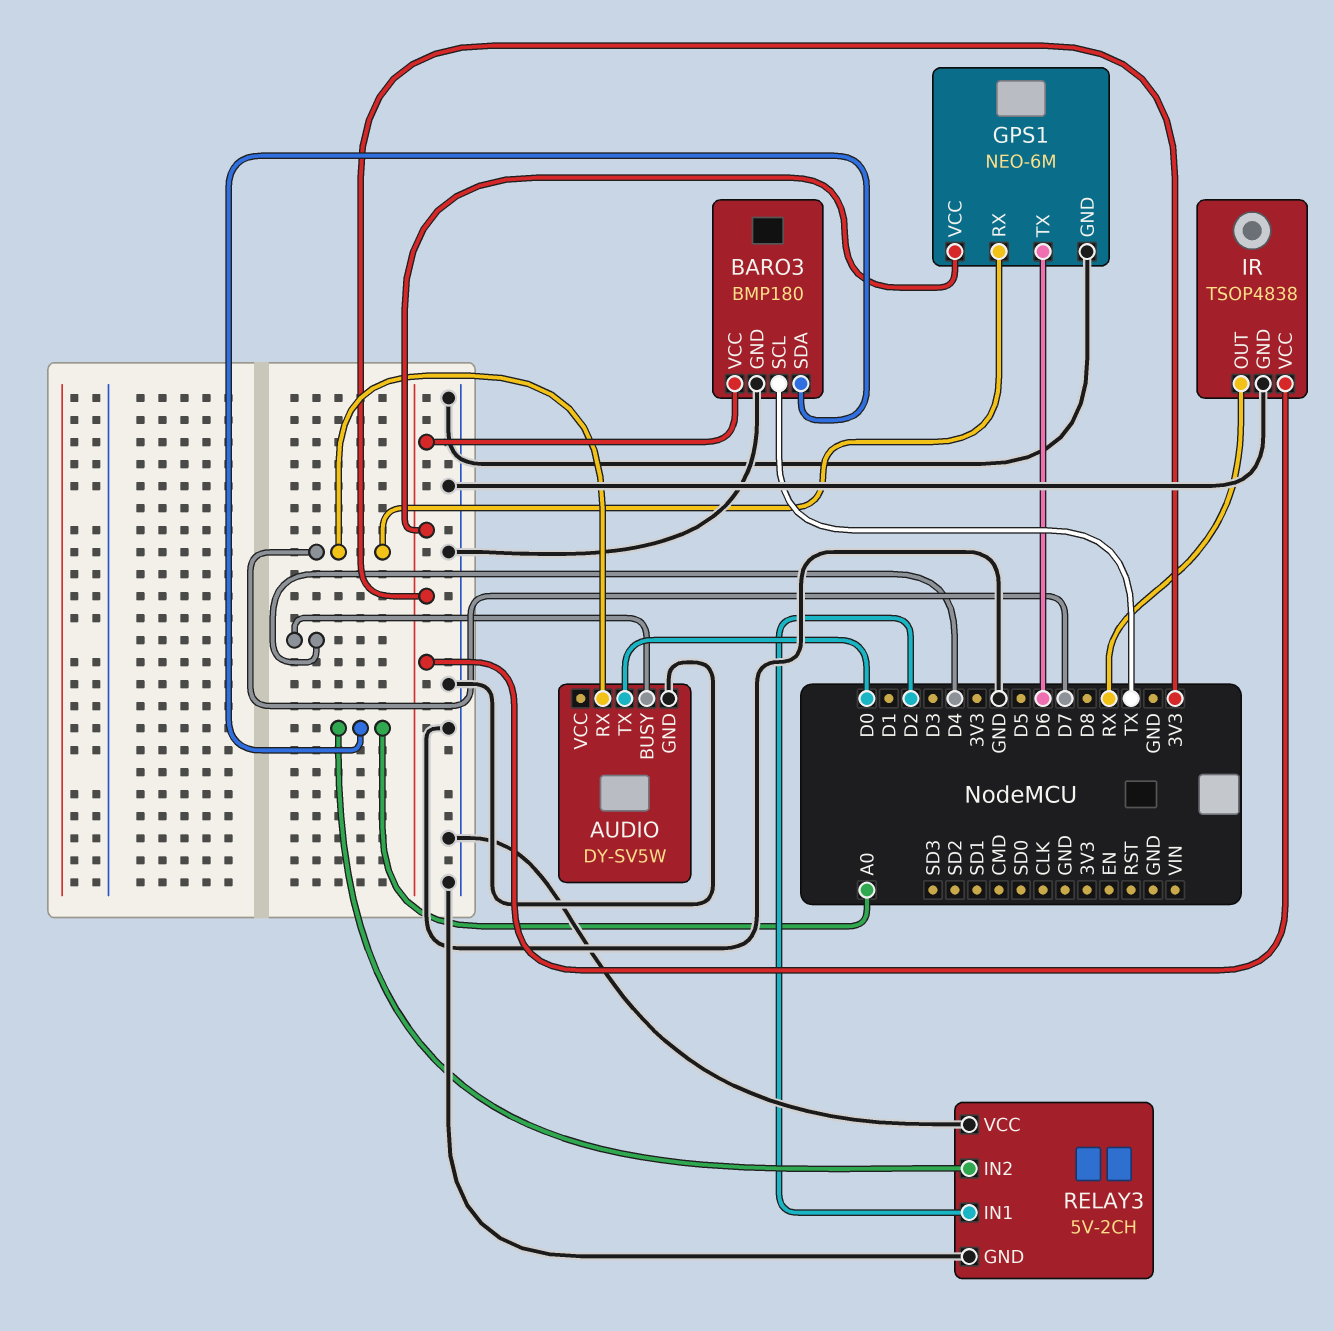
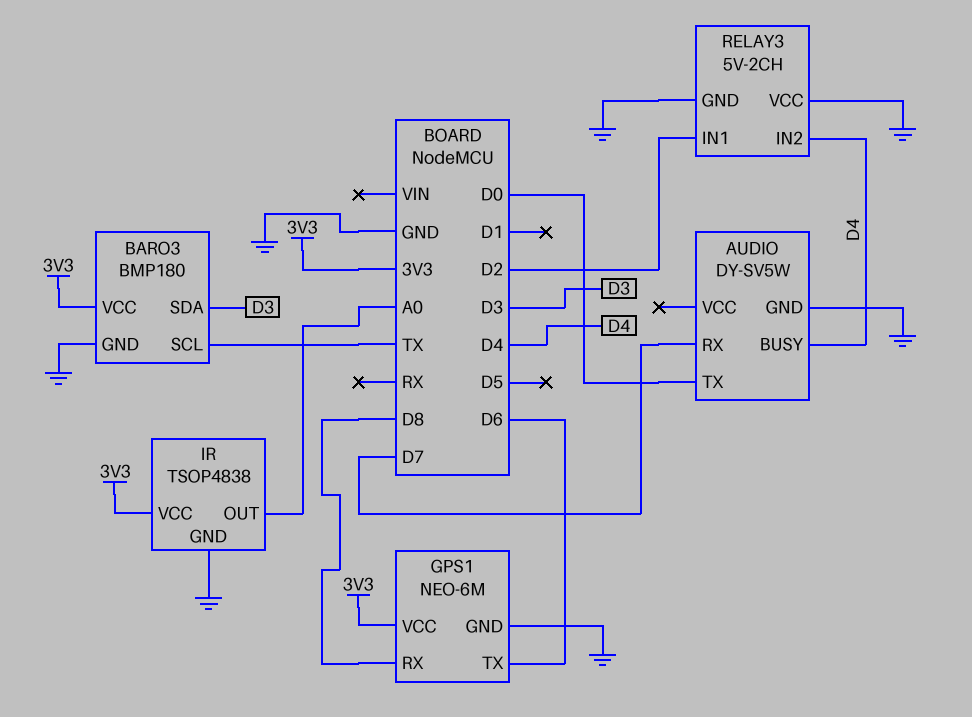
BARO3 pin SDA: A0 -> D3
GPS1 pin RX: D7 -> D8
IR pin OUT: RX -> A0
RELAY3 pin IN2: A0 -> D4

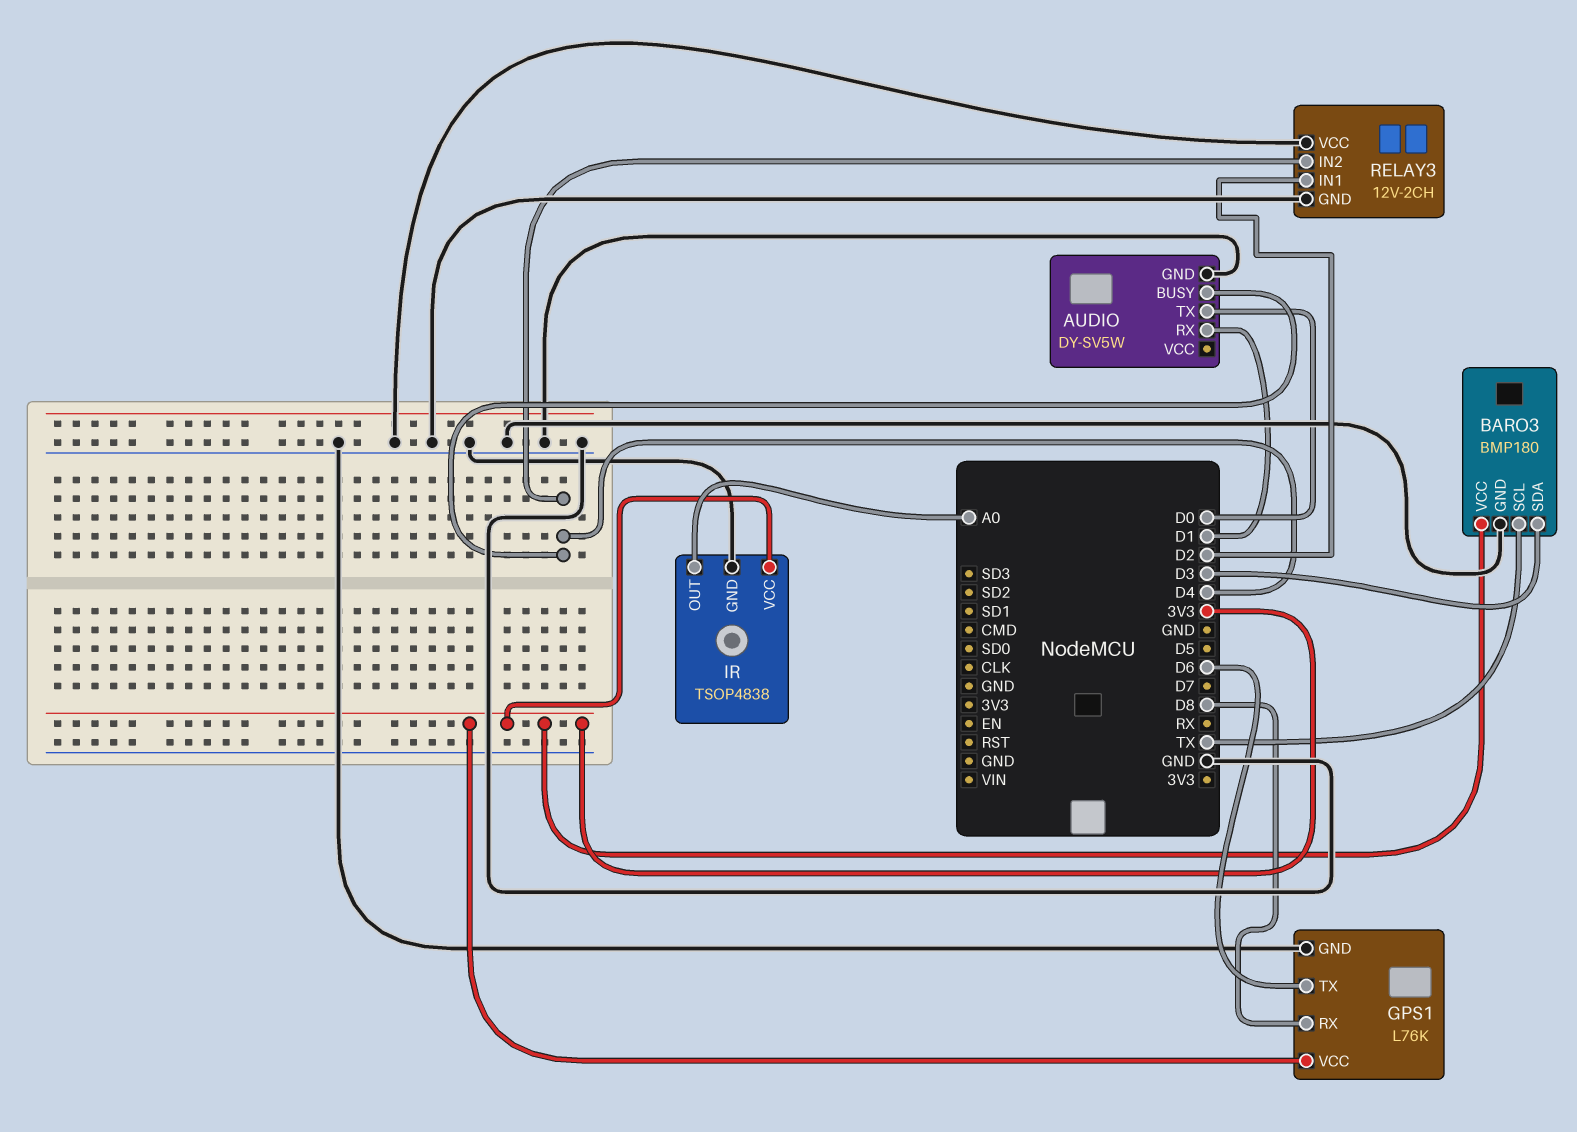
AUDIO pin RX: D7 -> D1
GPS1: NEO-6M -> L76K
RELAY3: 5V-2CH -> 12V-2CH

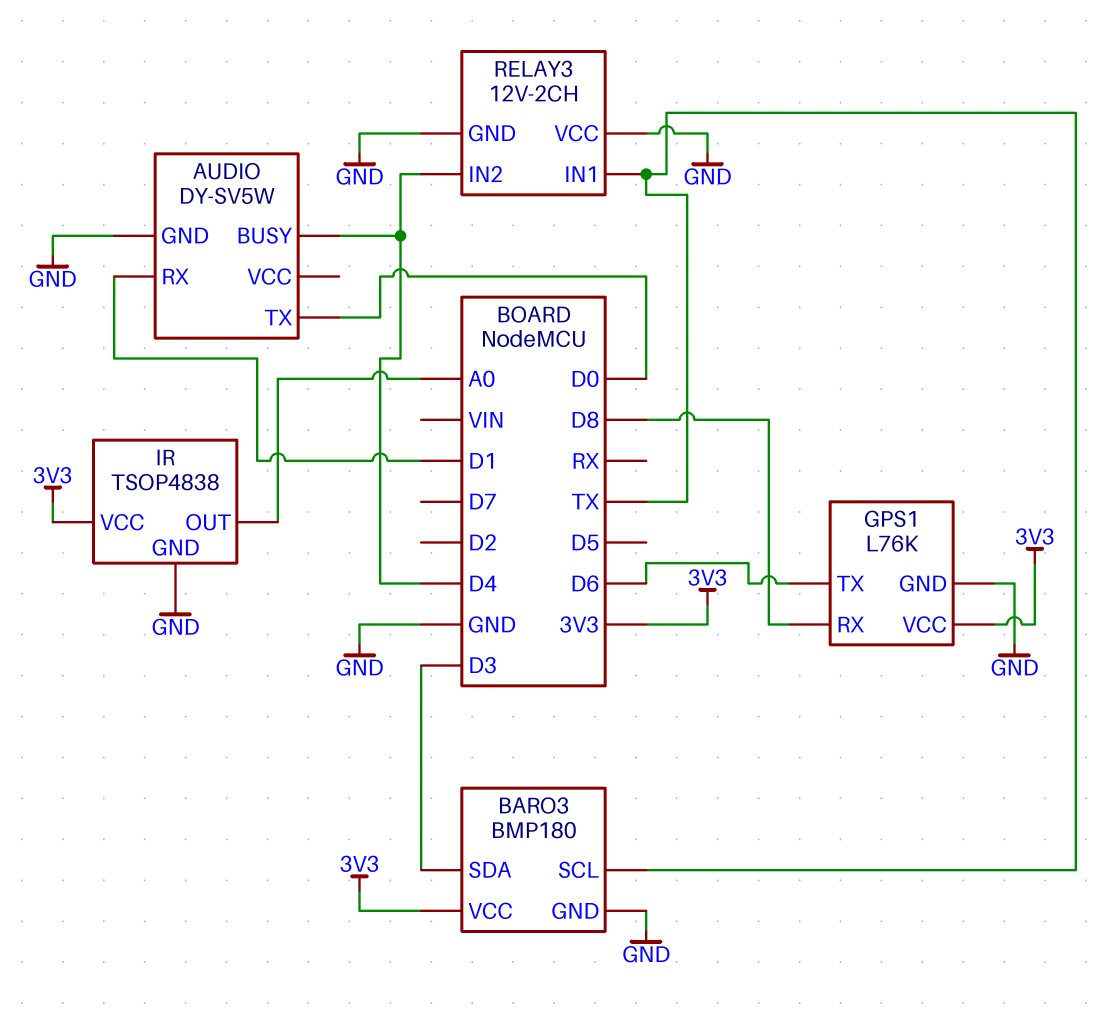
RELAY3 pin IN1: D2 -> TX

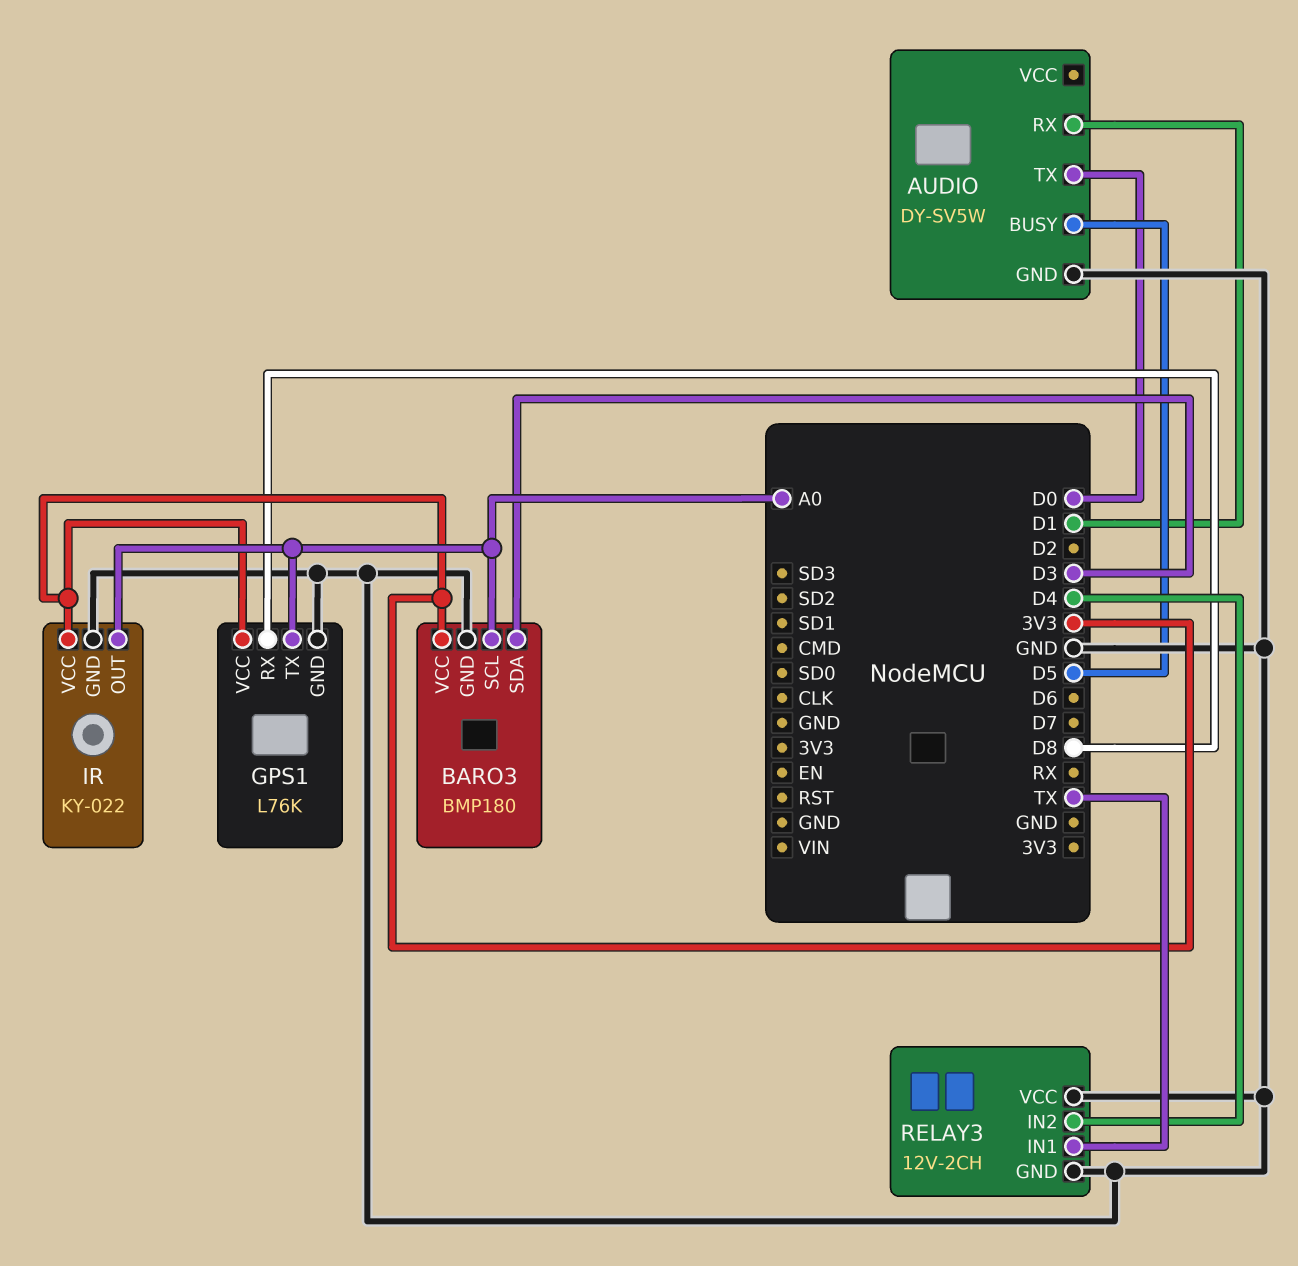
AUDIO pin BUSY: D4 -> D5
BARO3 pin SCL: TX -> A0
GPS1 pin TX: D6 -> A0
IR: TSOP4838 -> KY-022

